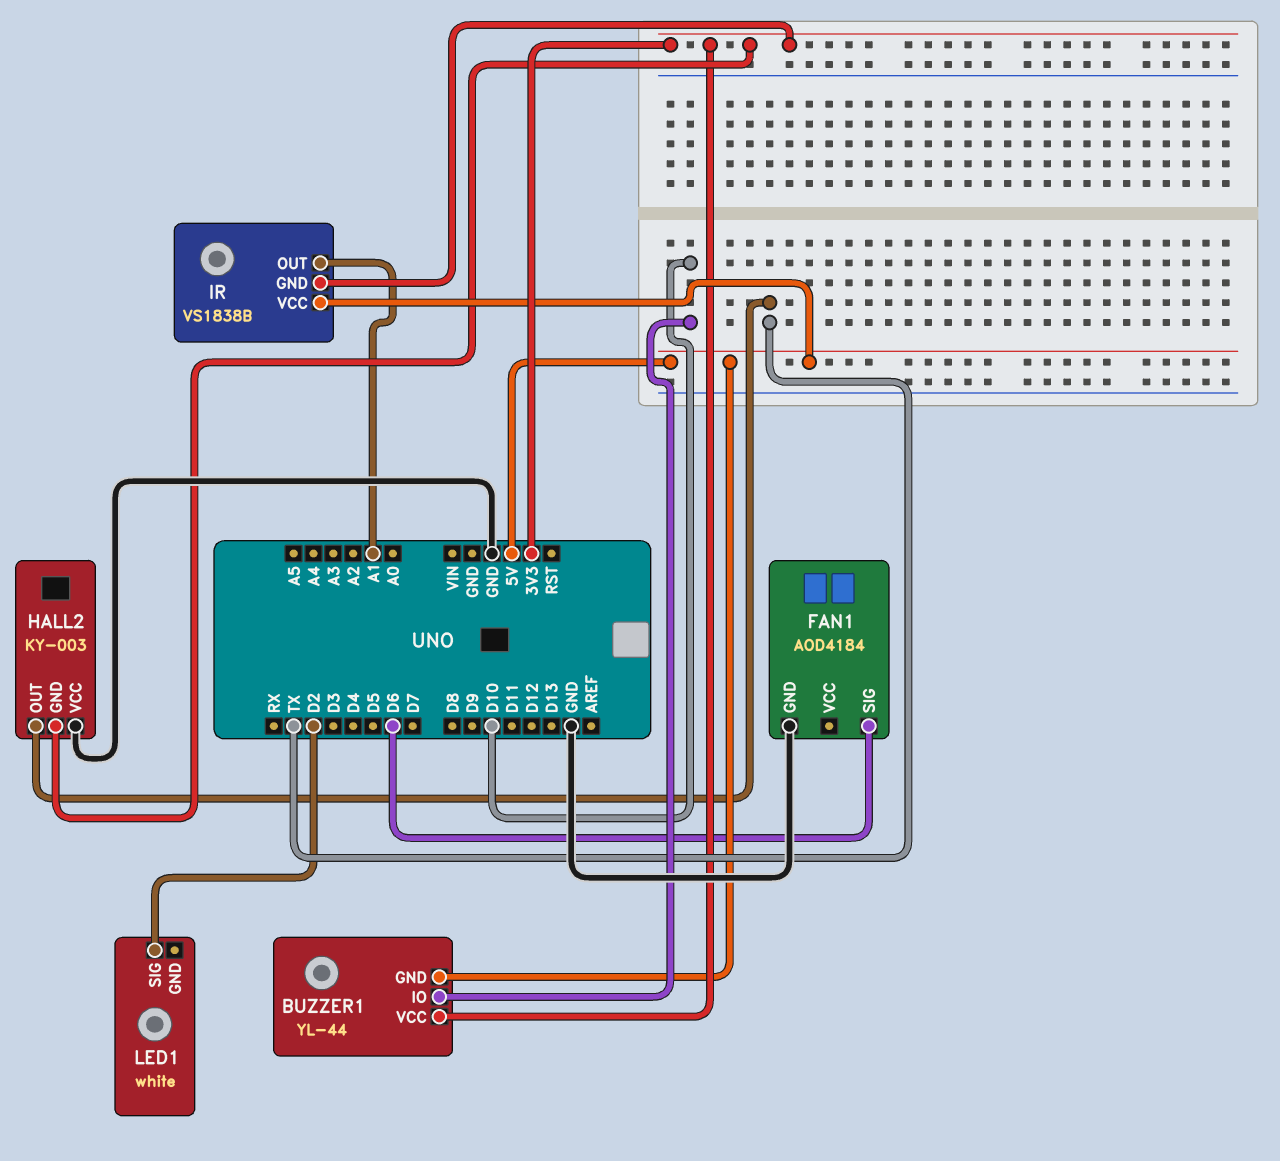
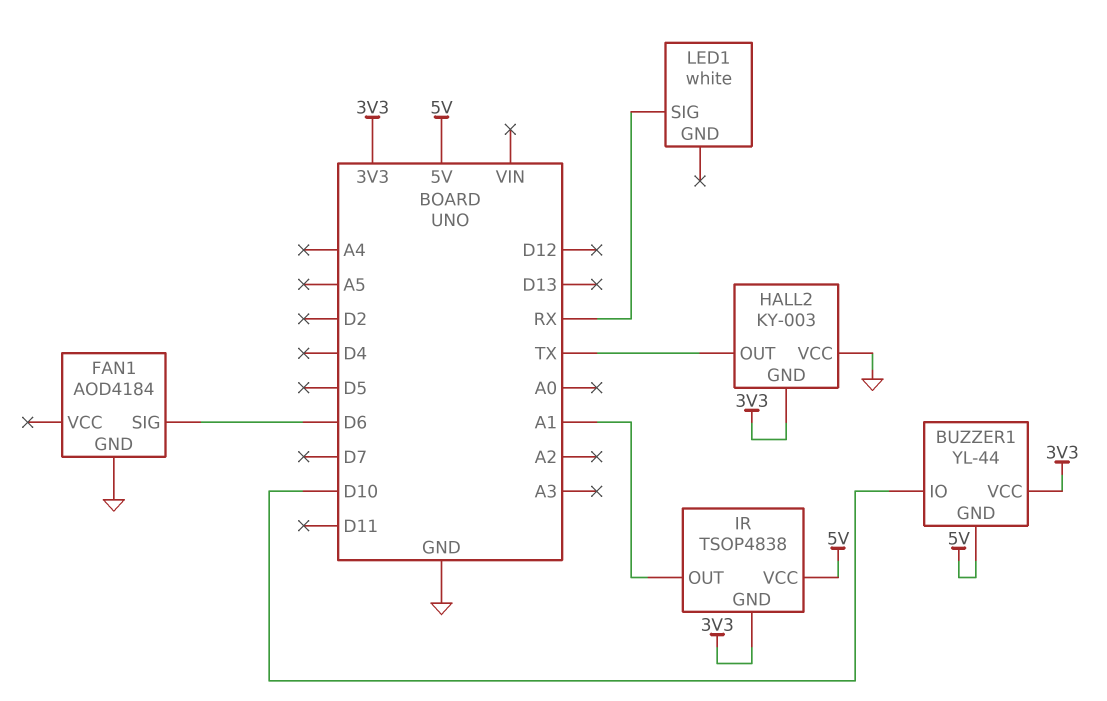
IR: VS1838B -> TSOP4838
LED1 pin SIG: D2 -> RX

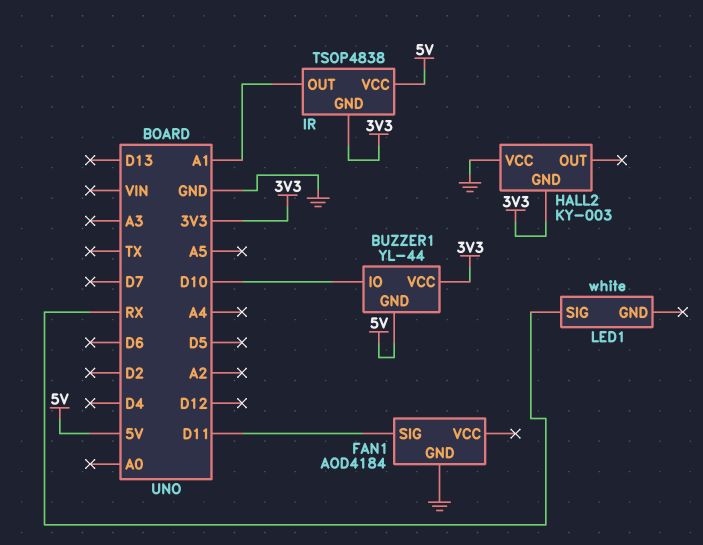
FAN1 pin SIG: D6 -> D11
HALL2 pin OUT: TX -> none

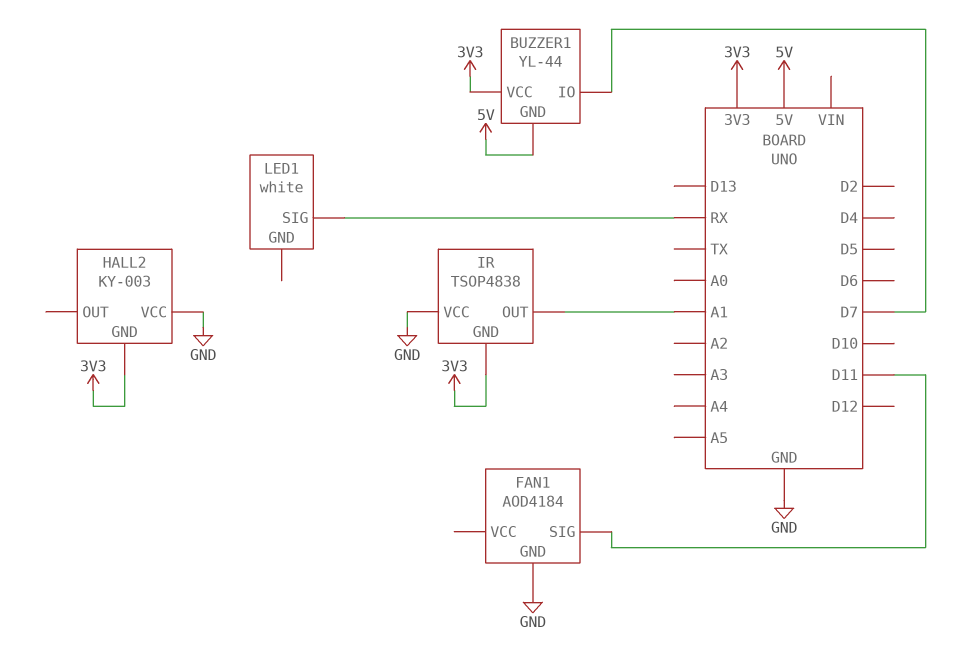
BUZZER1 pin IO: D10 -> D7
IR pin VCC: 5V -> GND

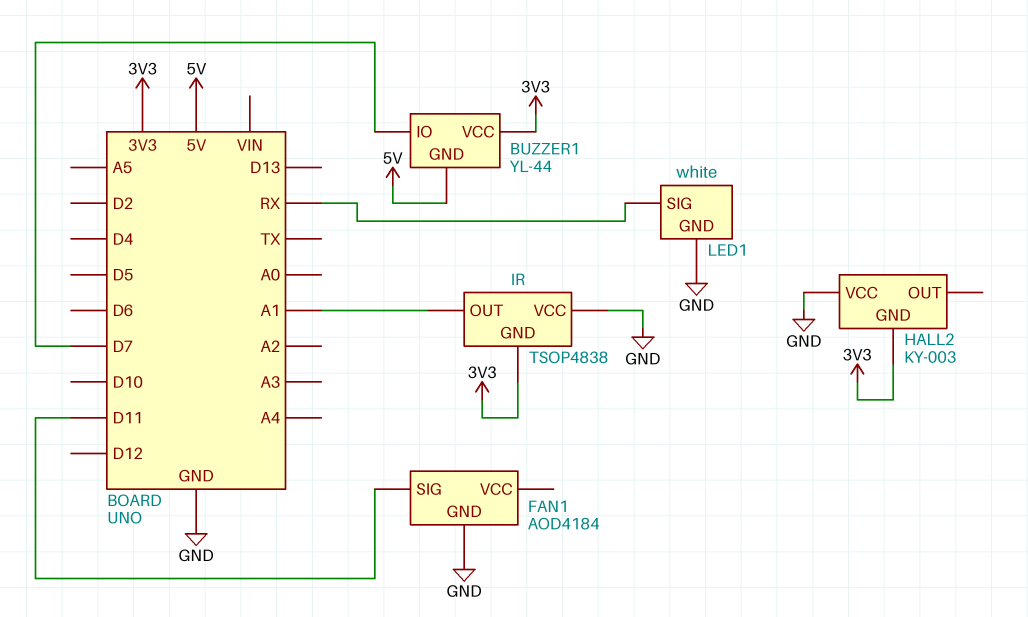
LED1 pin GND: none -> GND

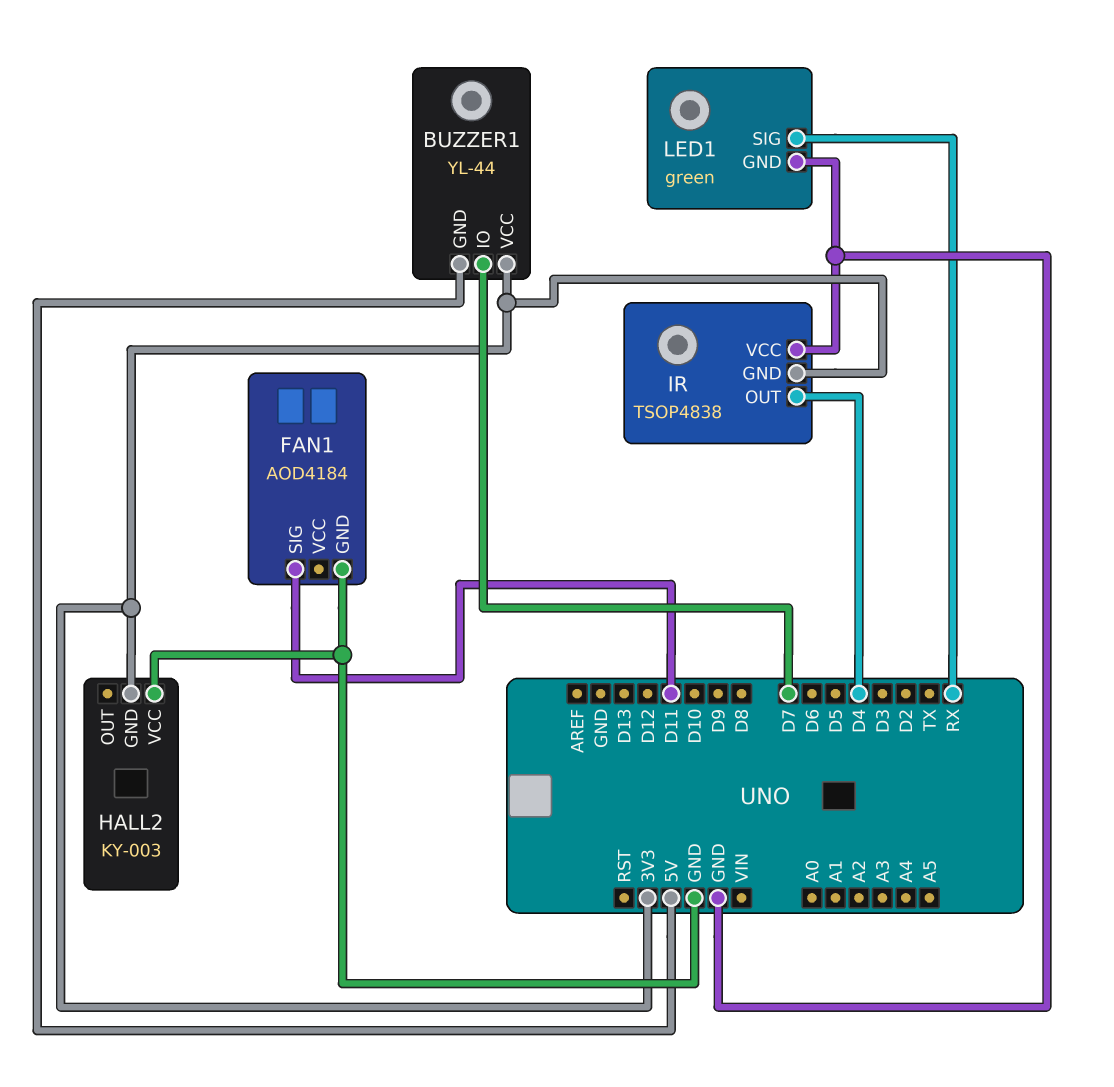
IR pin OUT: A1 -> D4
LED1: white -> green

